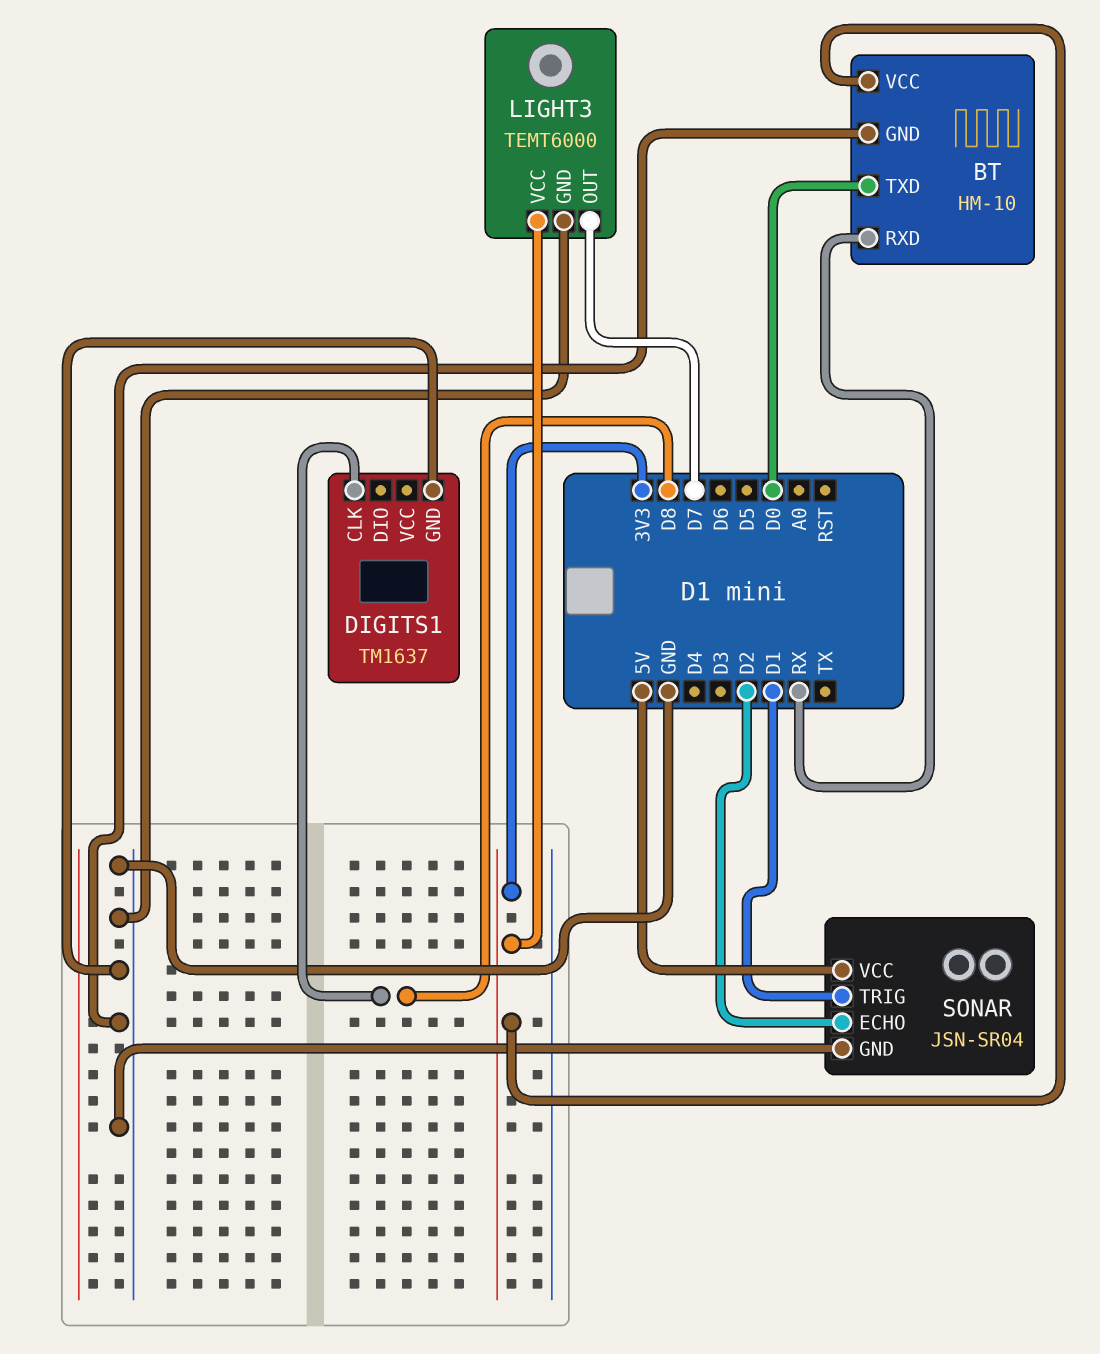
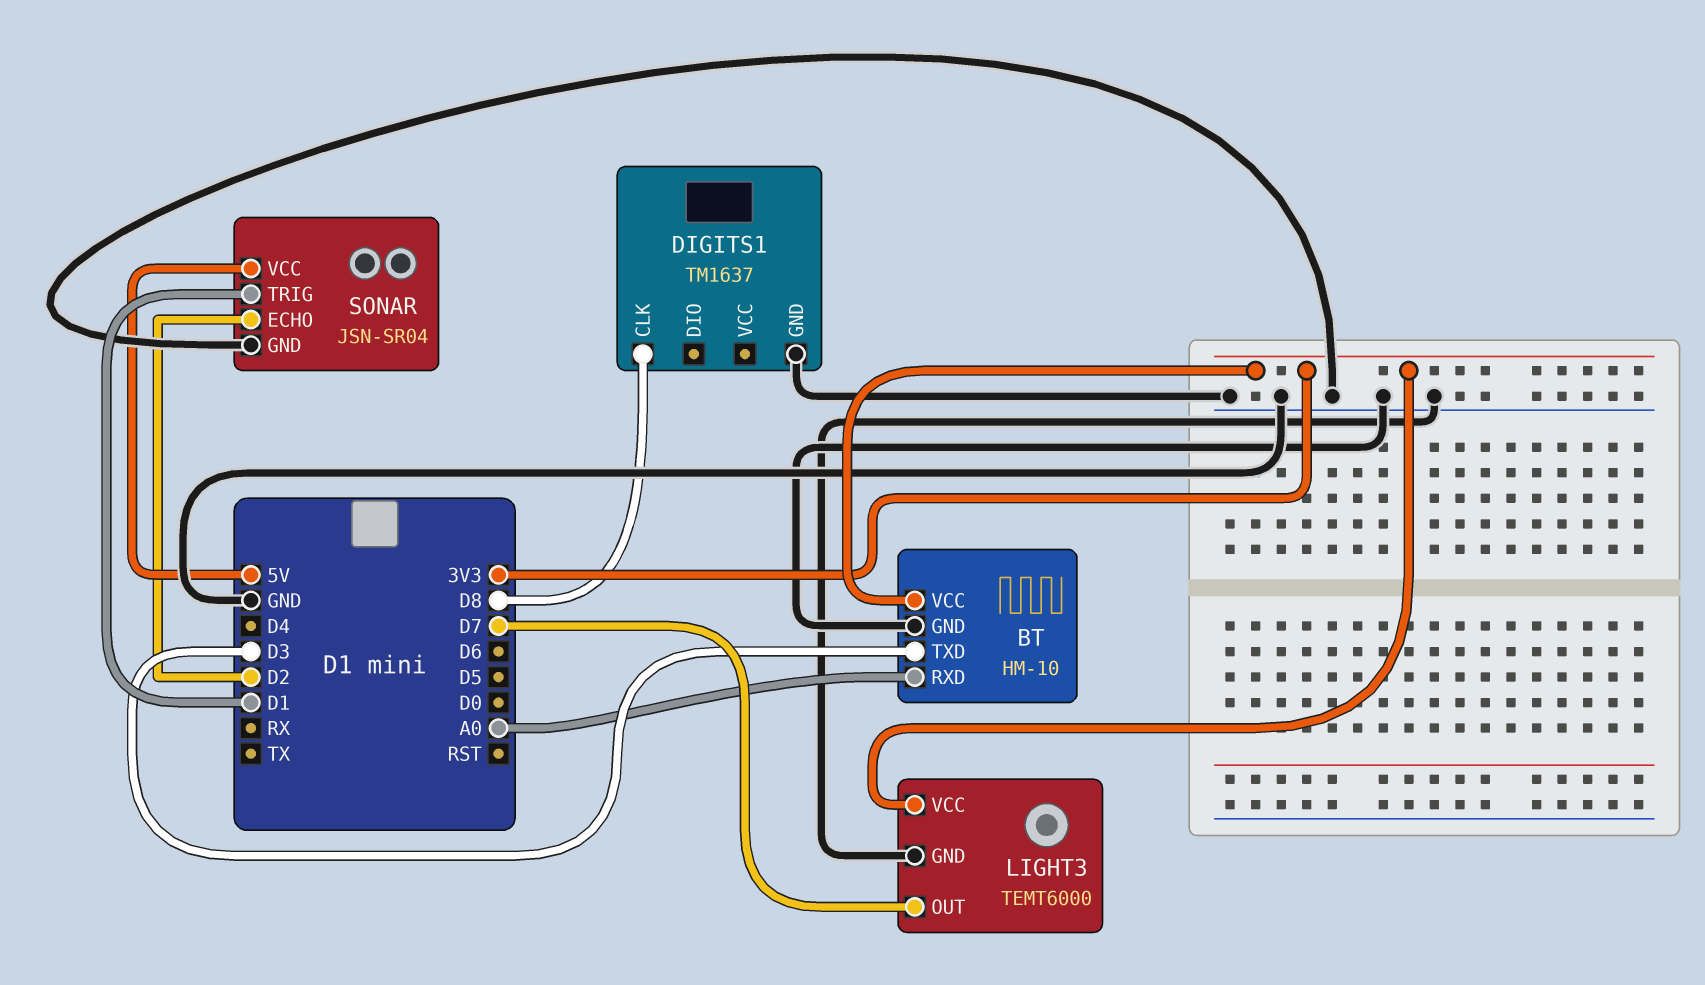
BT pin RXD: RX -> A0
BT pin TXD: D0 -> D3

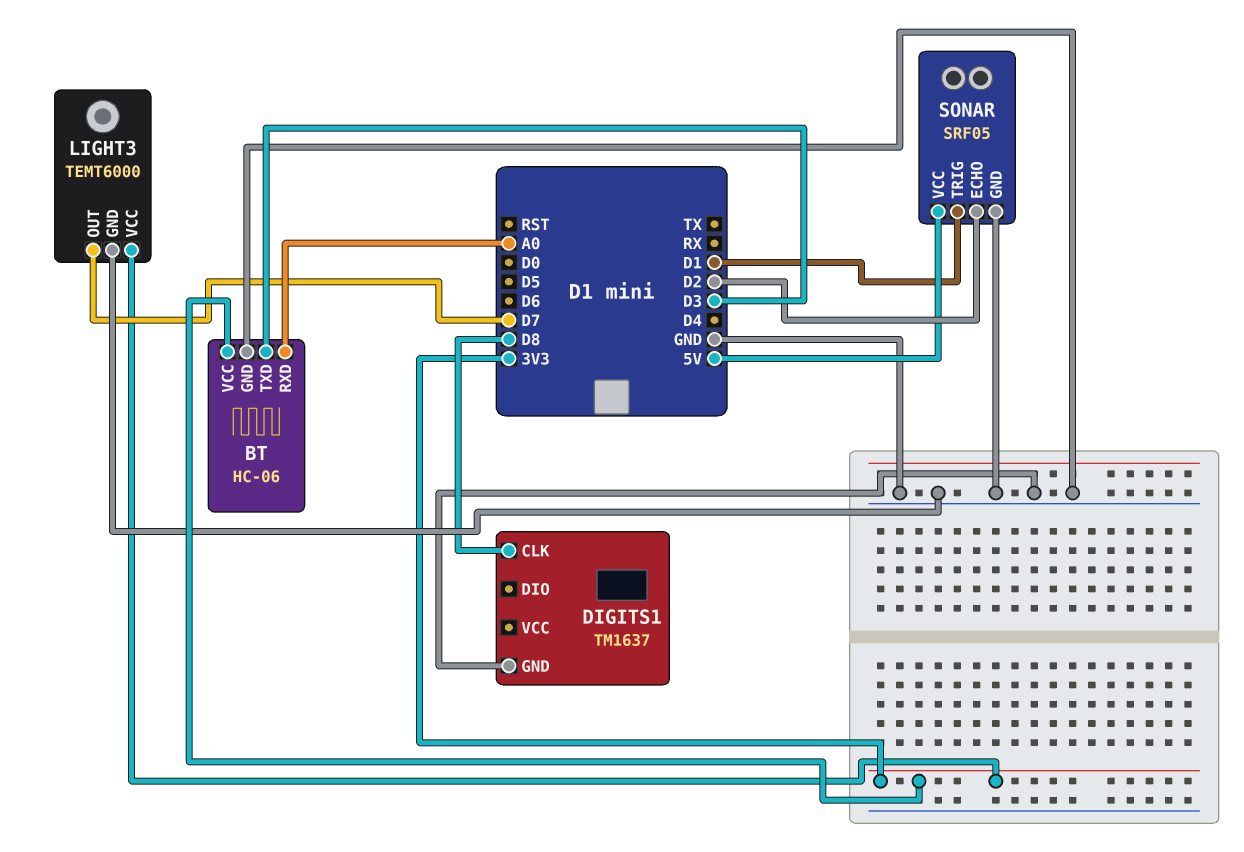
BT: HM-10 -> HC-06
SONAR: JSN-SR04 -> SRF05

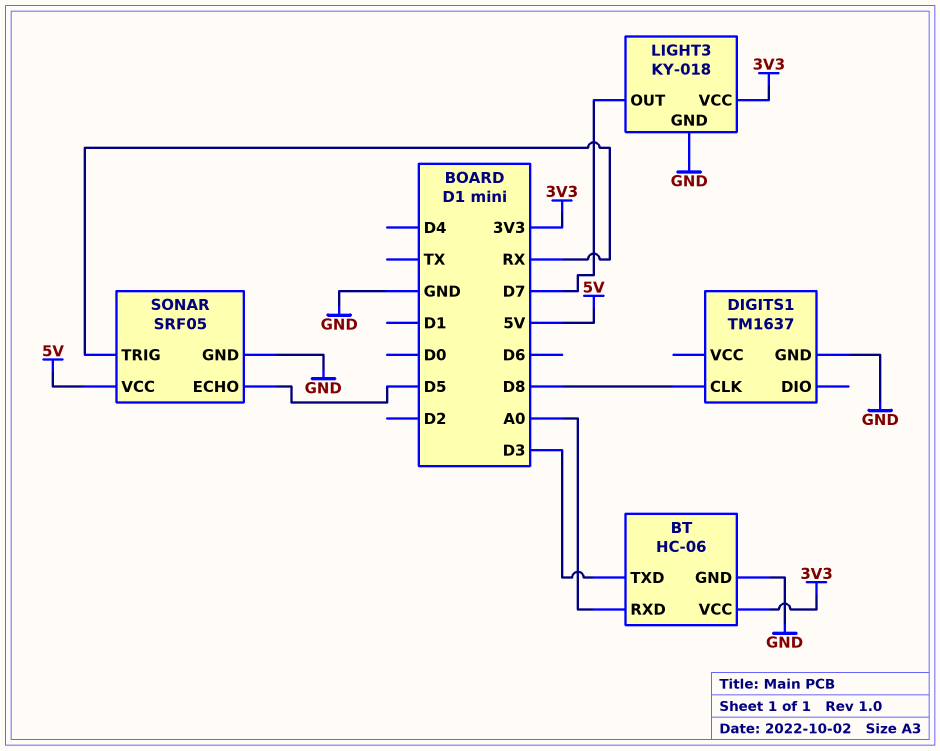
LIGHT3: TEMT6000 -> KY-018
SONAR pin ECHO: D2 -> D5
SONAR pin TRIG: D1 -> RX

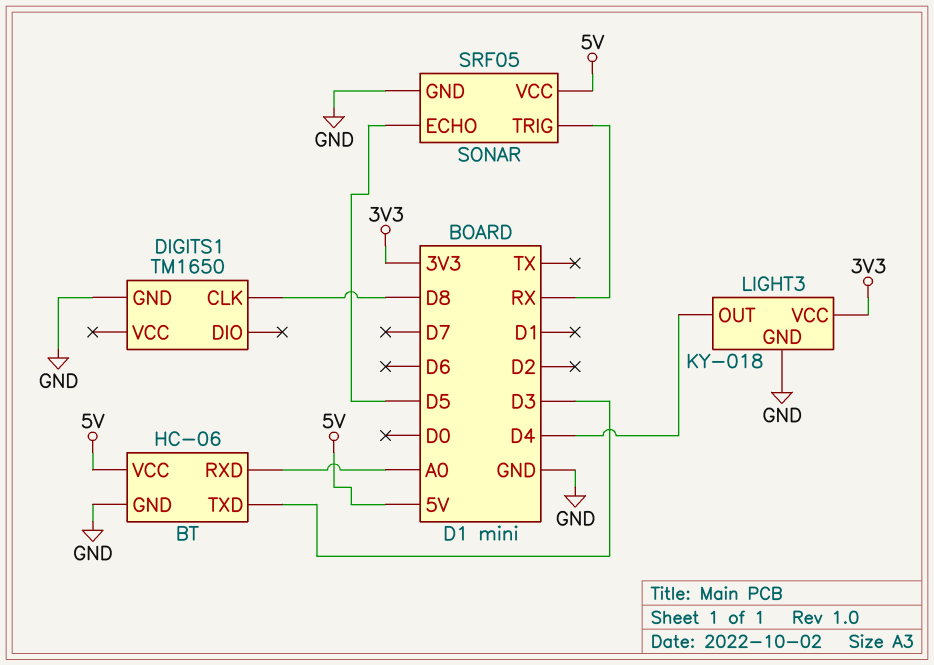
BT pin VCC: 3V3 -> 5V
DIGITS1: TM1637 -> TM1650
LIGHT3 pin OUT: D7 -> D4

